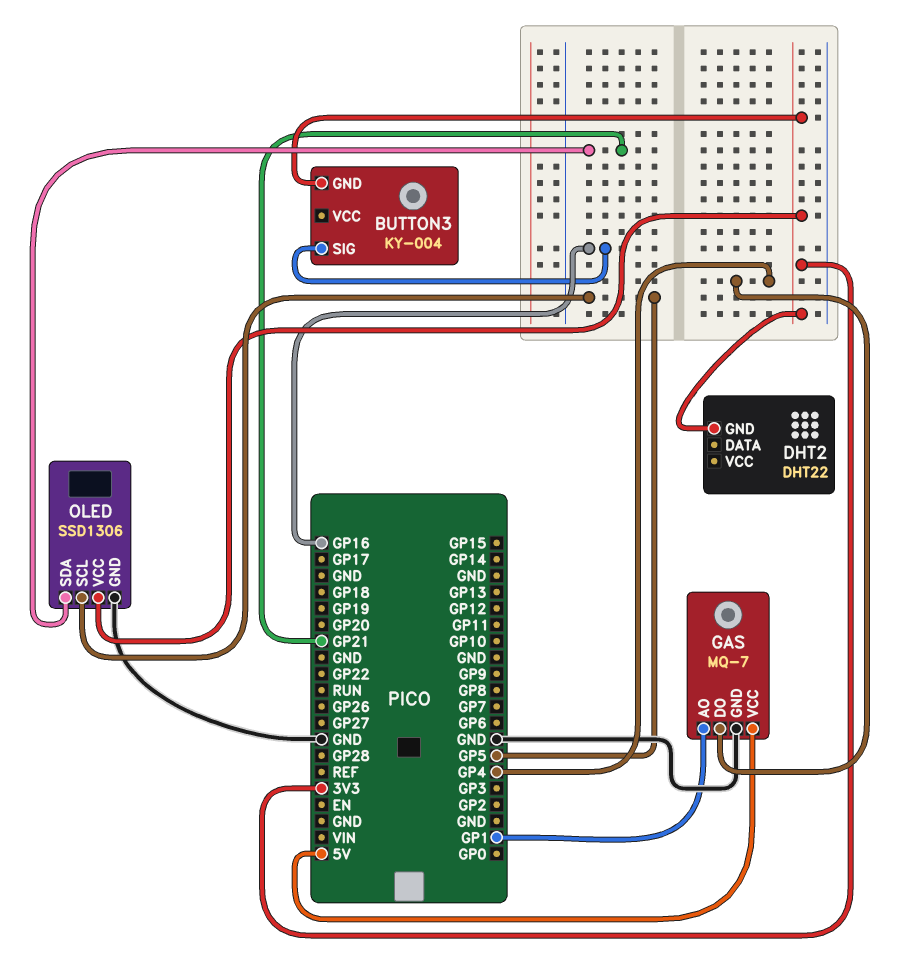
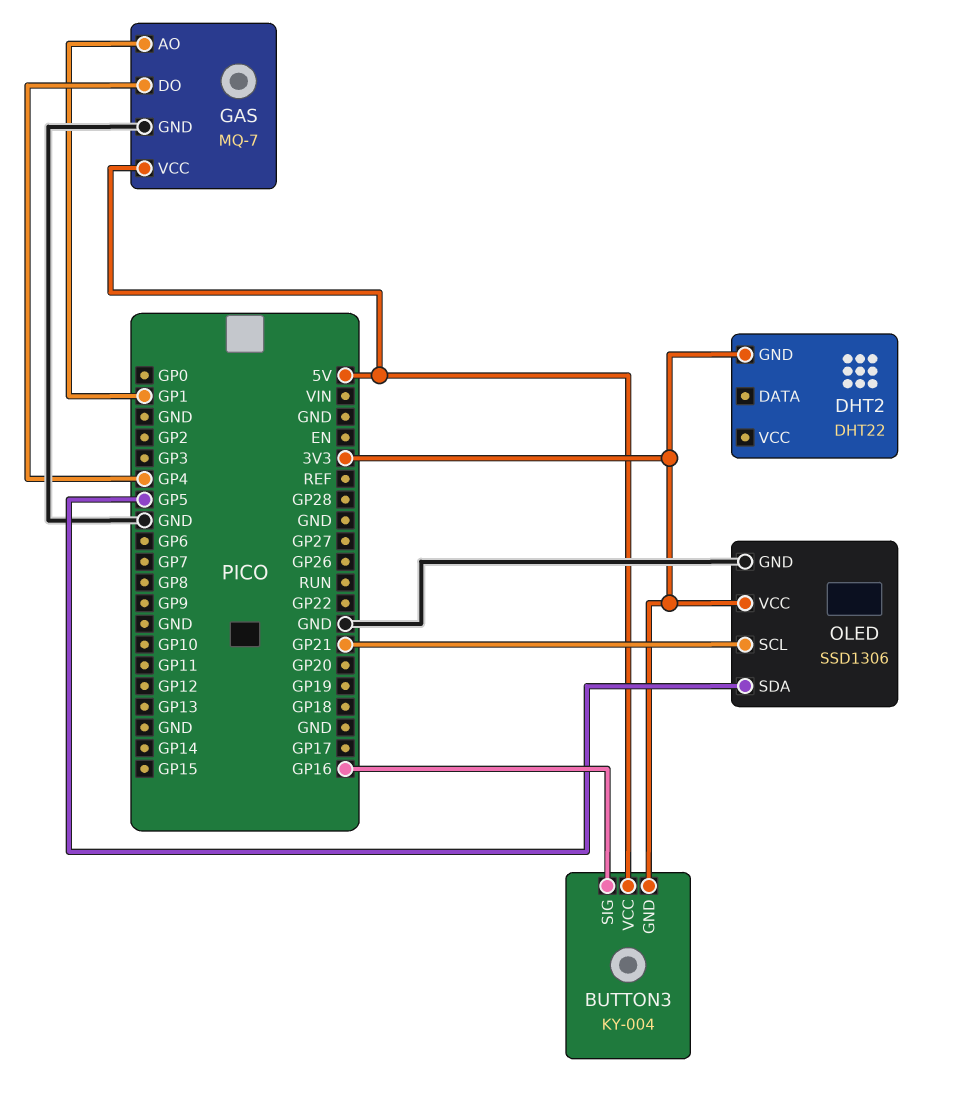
BUTTON3 pin VCC: none -> 5V
OLED pin SCL: GP5 -> GP21
OLED pin SDA: GP21 -> GP5

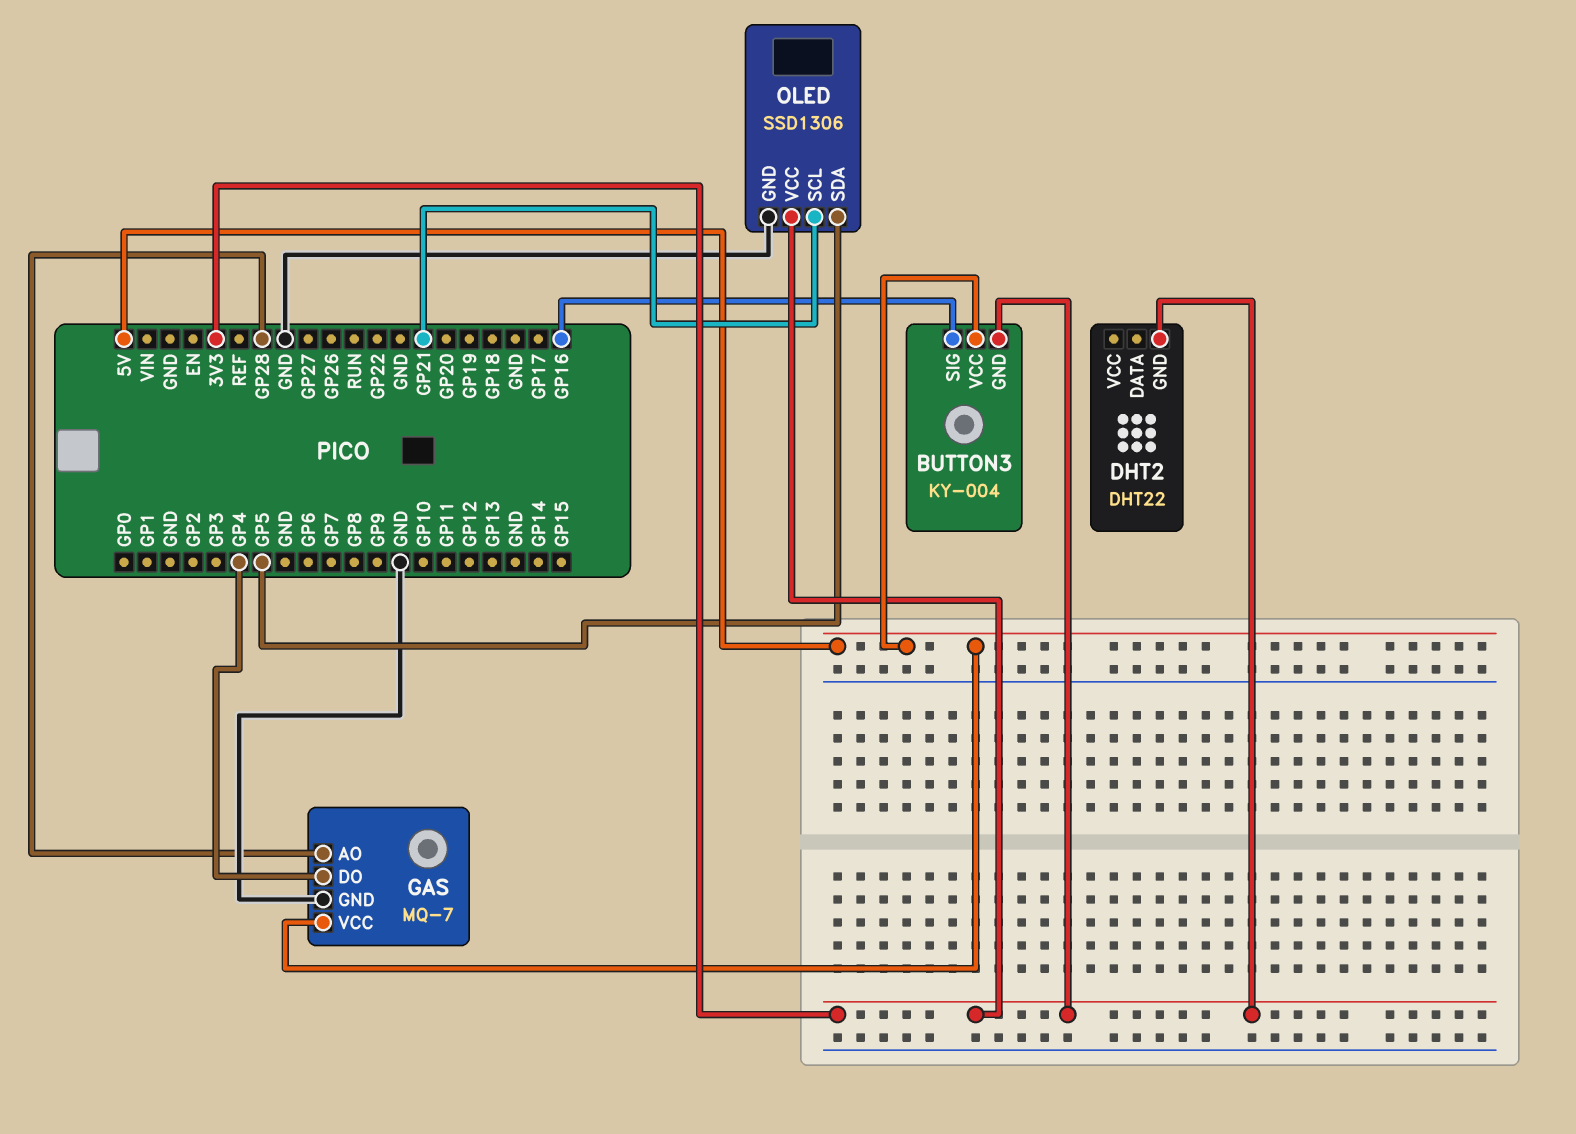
GAS pin AO: GP1 -> GP28

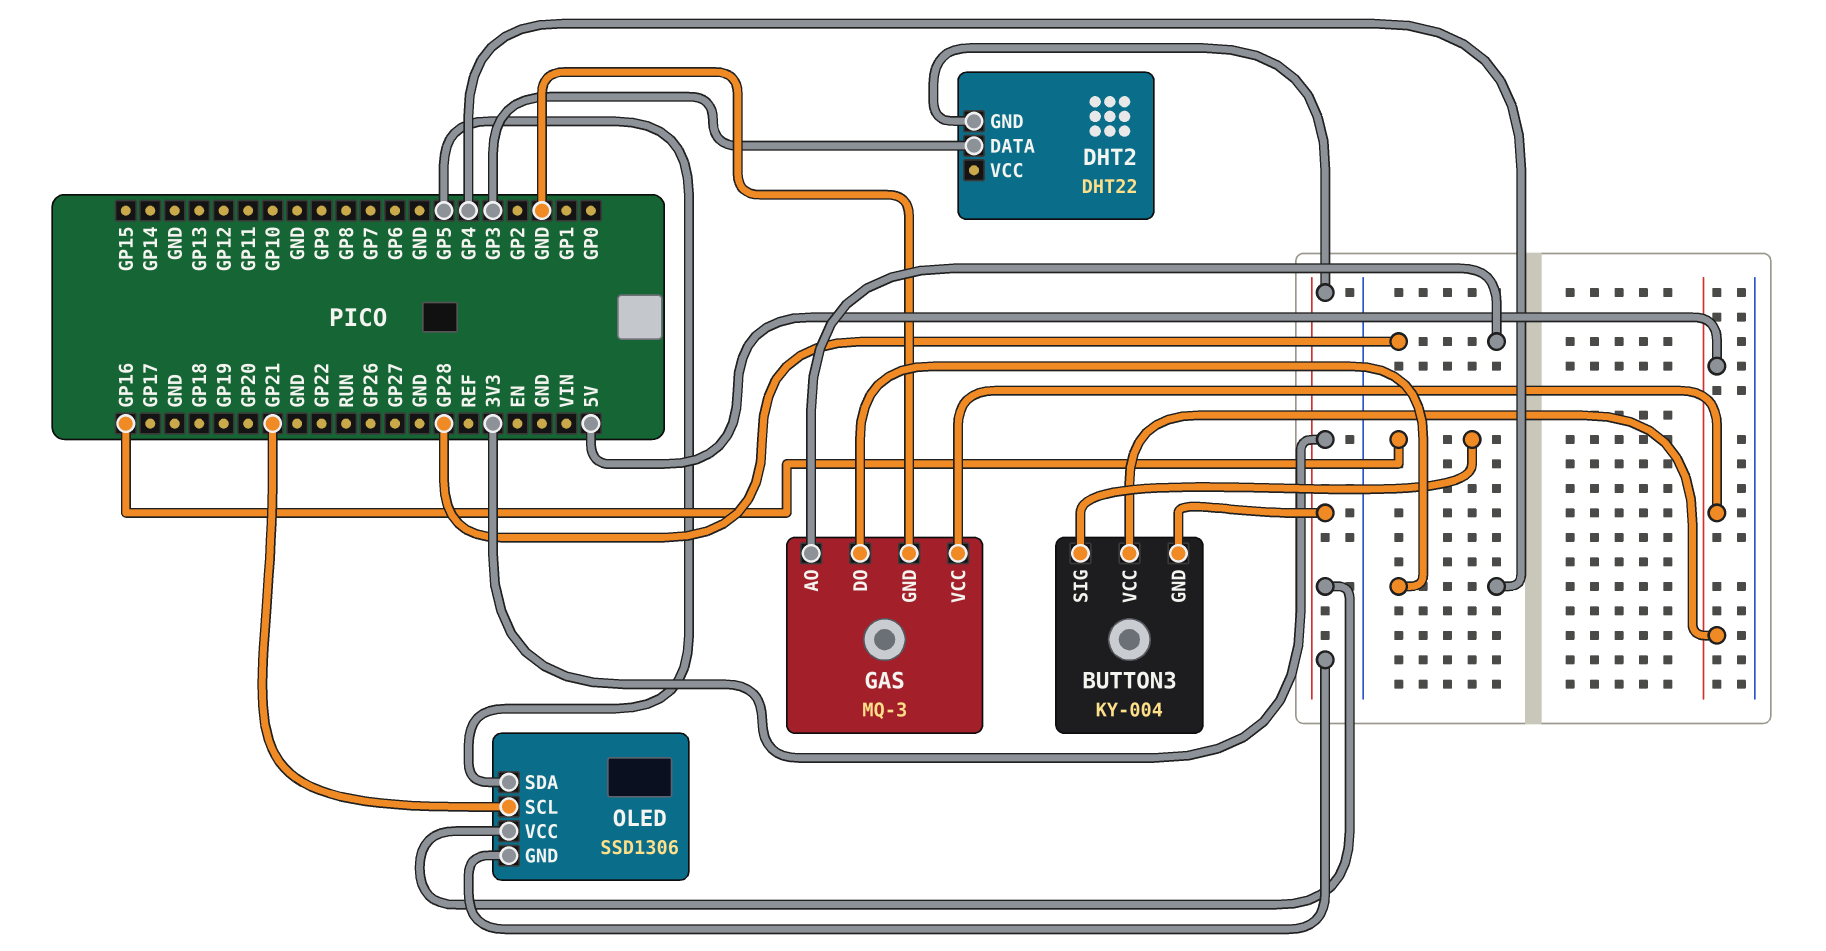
DHT2 pin DATA: none -> GP3
GAS: MQ-7 -> MQ-3
OLED pin GND: GND -> 3V3

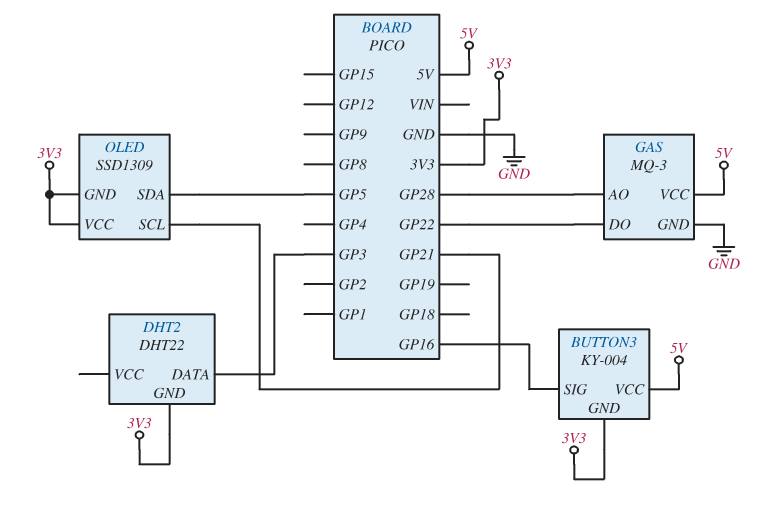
GAS pin DO: GP4 -> GP22
OLED: SSD1306 -> SSD1309

